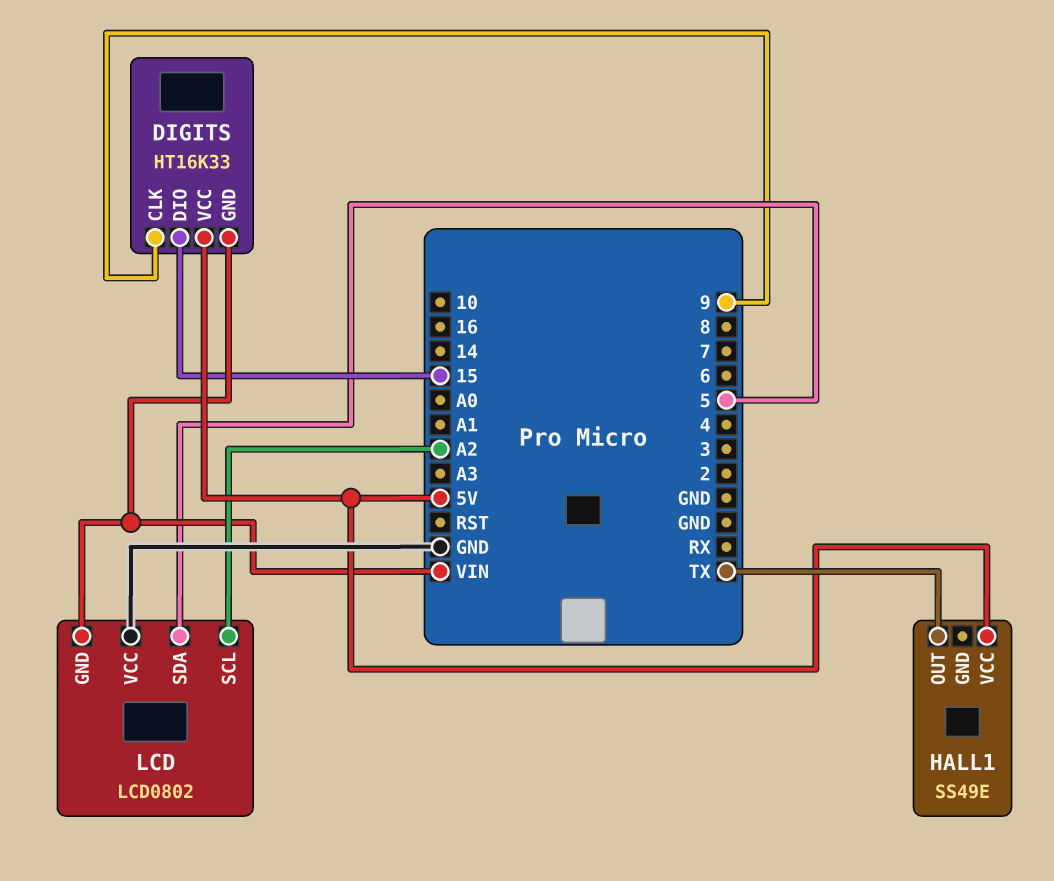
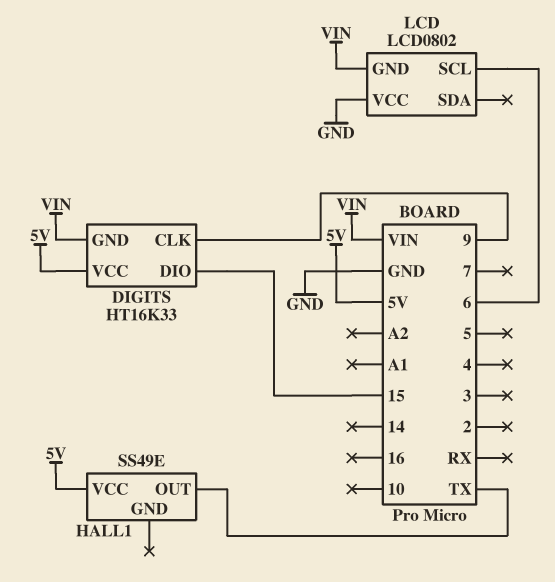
LCD pin SCL: A2 -> 6
LCD pin SDA: 5 -> none

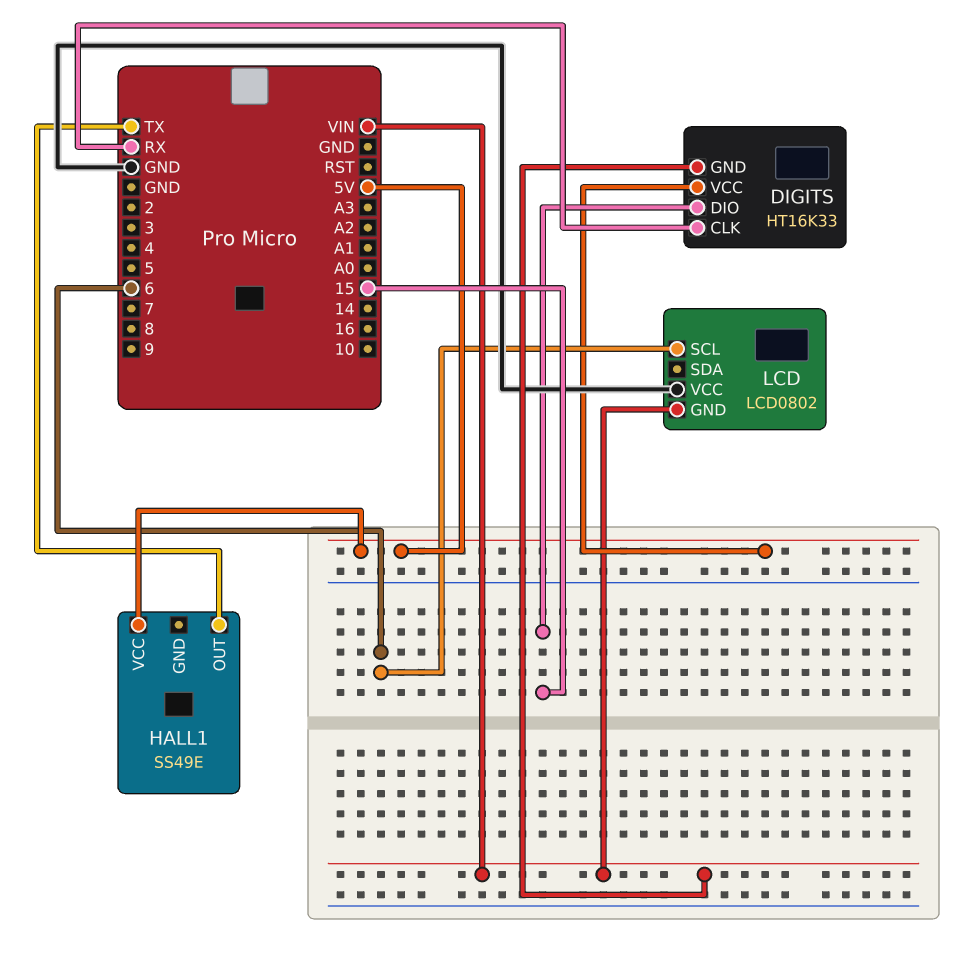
DIGITS pin CLK: 9 -> RX

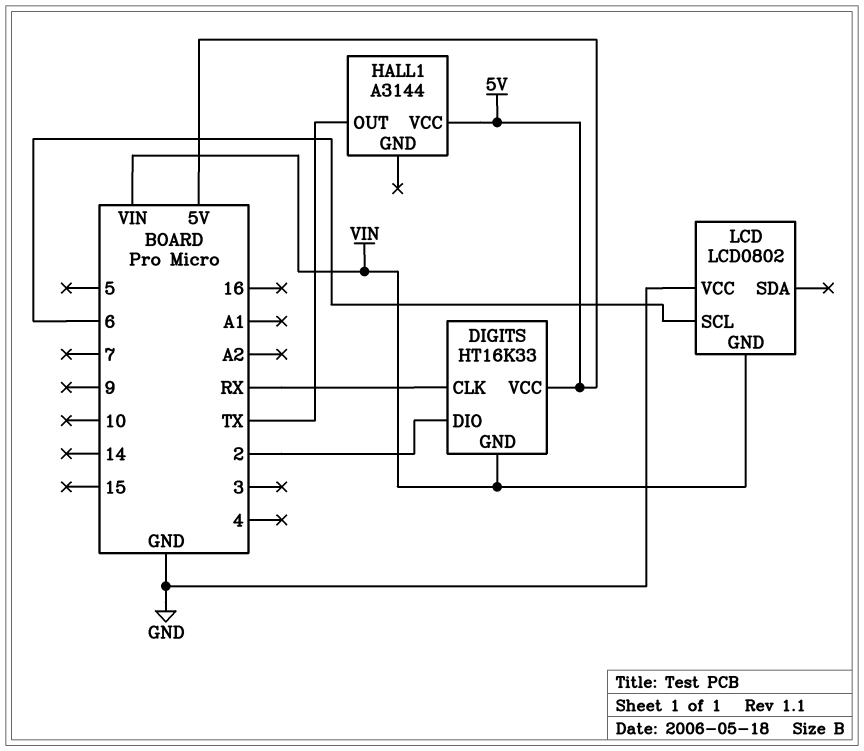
DIGITS pin DIO: 15 -> 2
HALL1: SS49E -> A3144

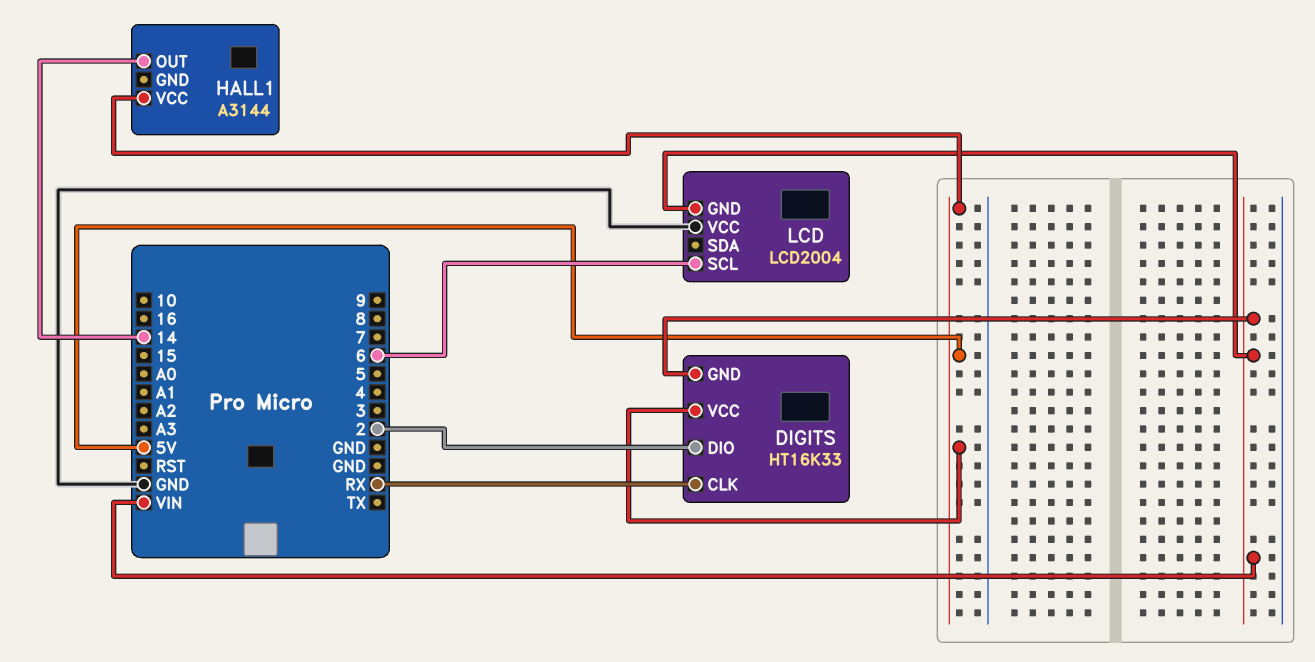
HALL1 pin OUT: TX -> 14
LCD: LCD0802 -> LCD2004

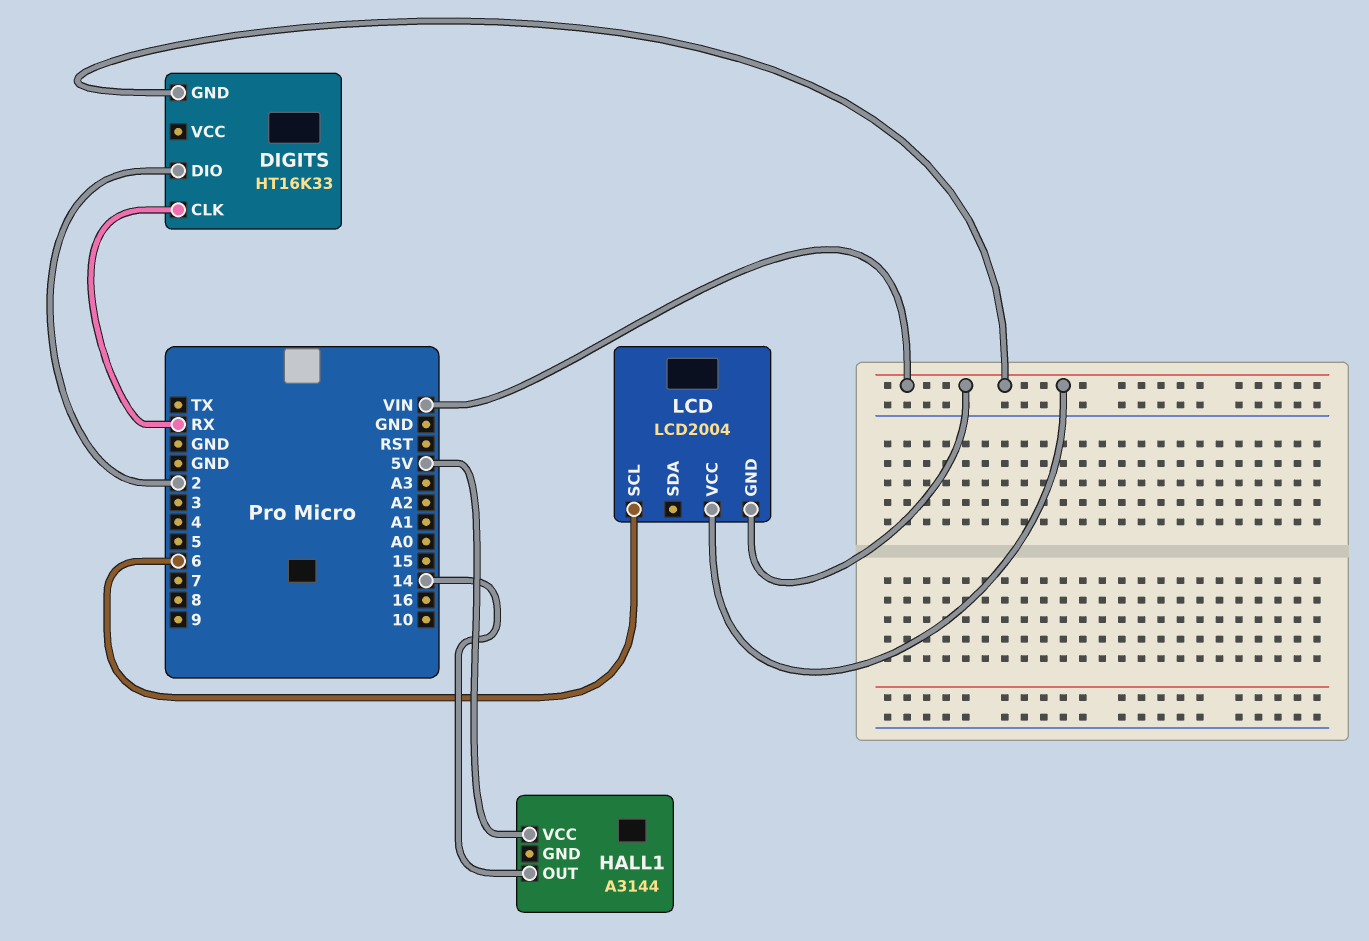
DIGITS pin VCC: 5V -> none
LCD pin VCC: GND -> VIN

